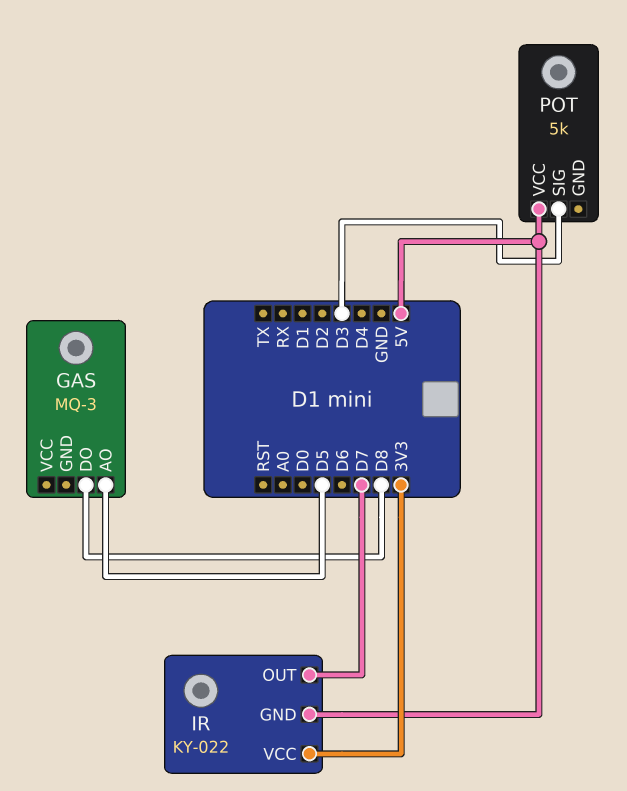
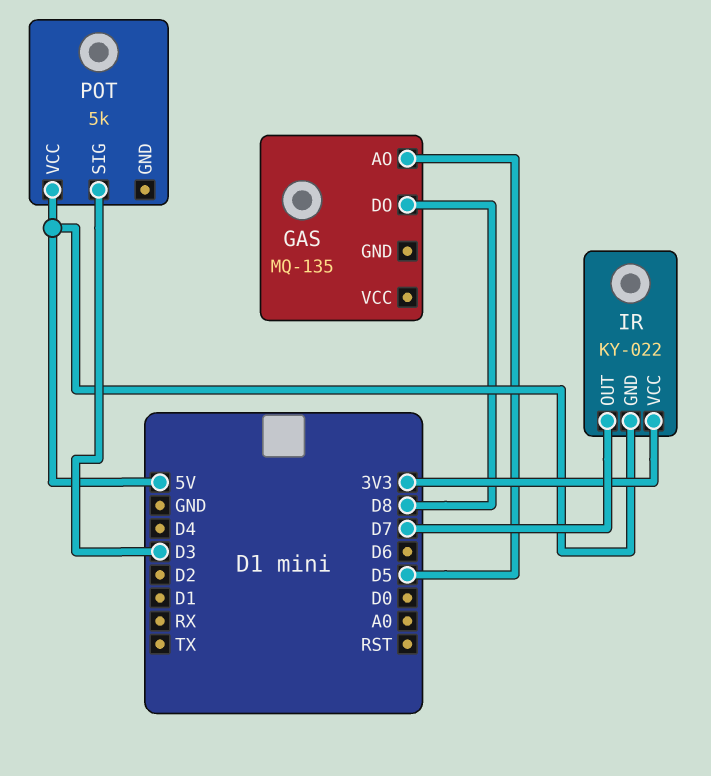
GAS: MQ-3 -> MQ-135

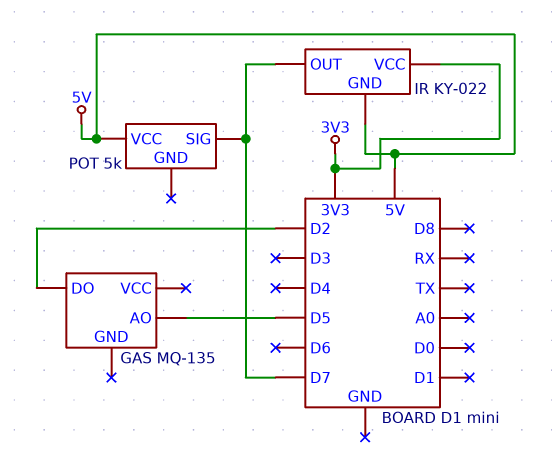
GAS pin DO: D8 -> D2
POT pin SIG: D3 -> D7

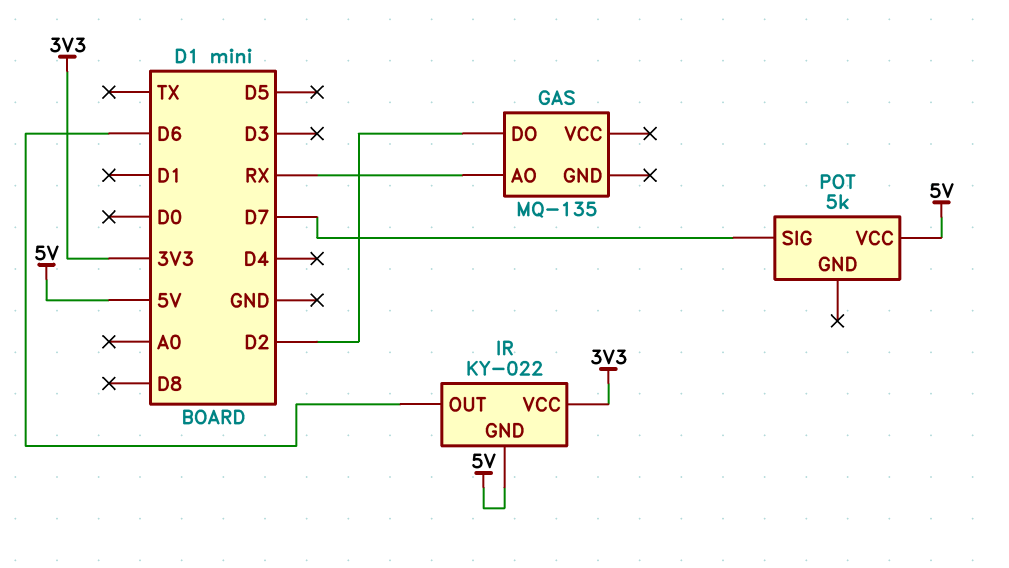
GAS pin AO: D5 -> RX
IR pin OUT: D7 -> D6

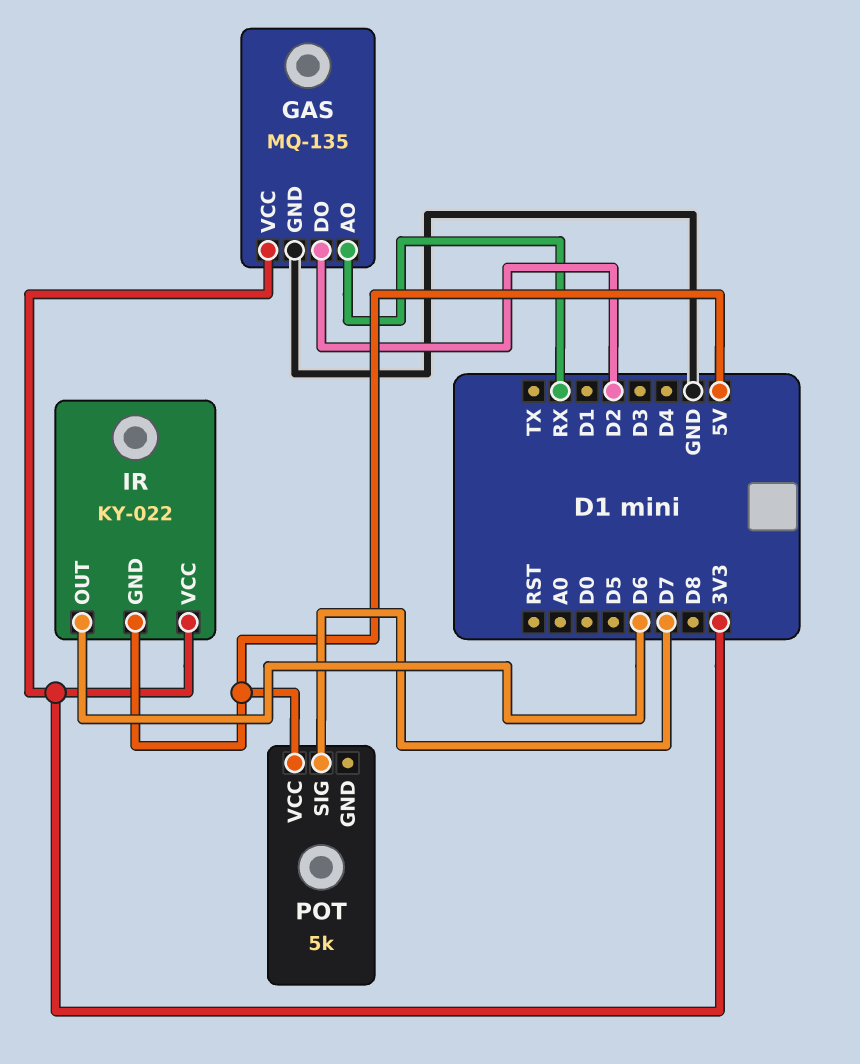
GAS pin GND: none -> GND
GAS pin VCC: none -> 3V3

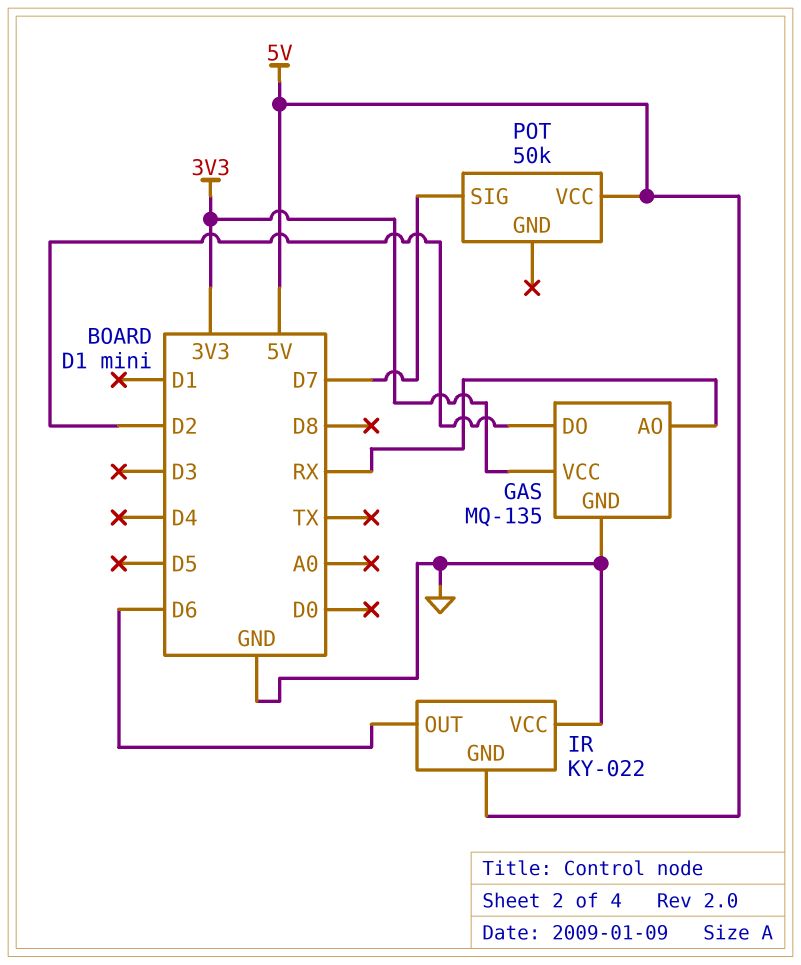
IR pin VCC: 3V3 -> GND
POT: 5k -> 50k

